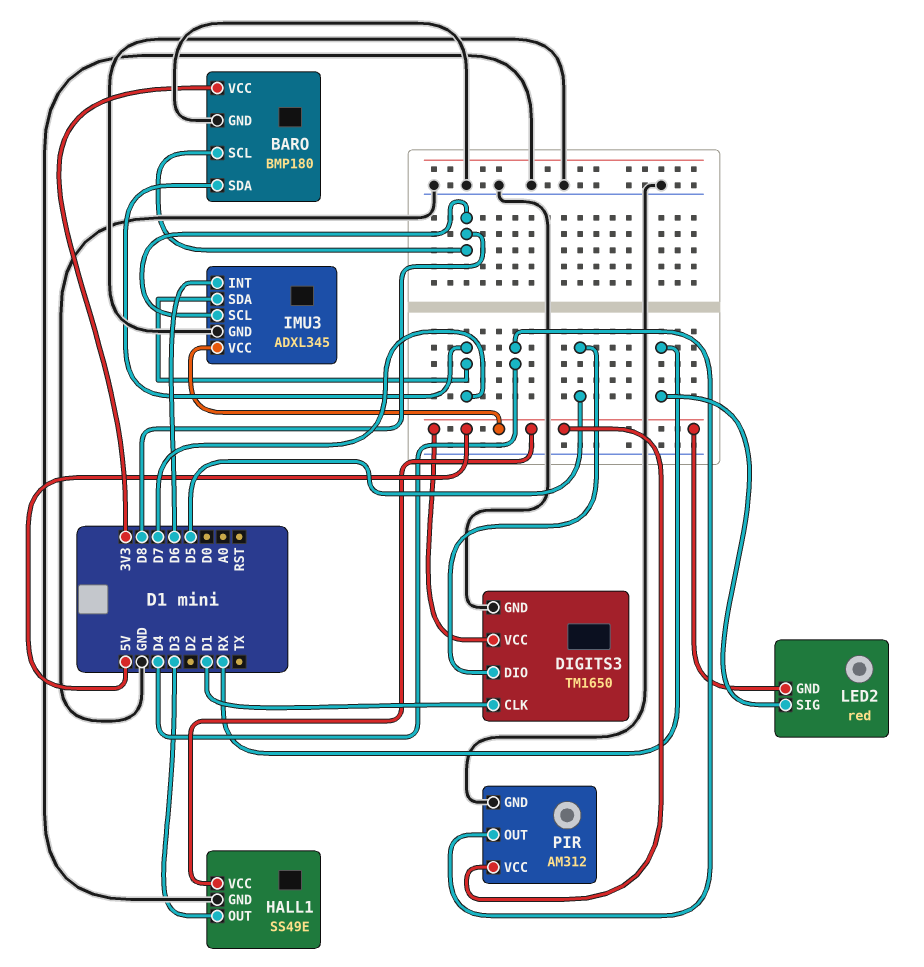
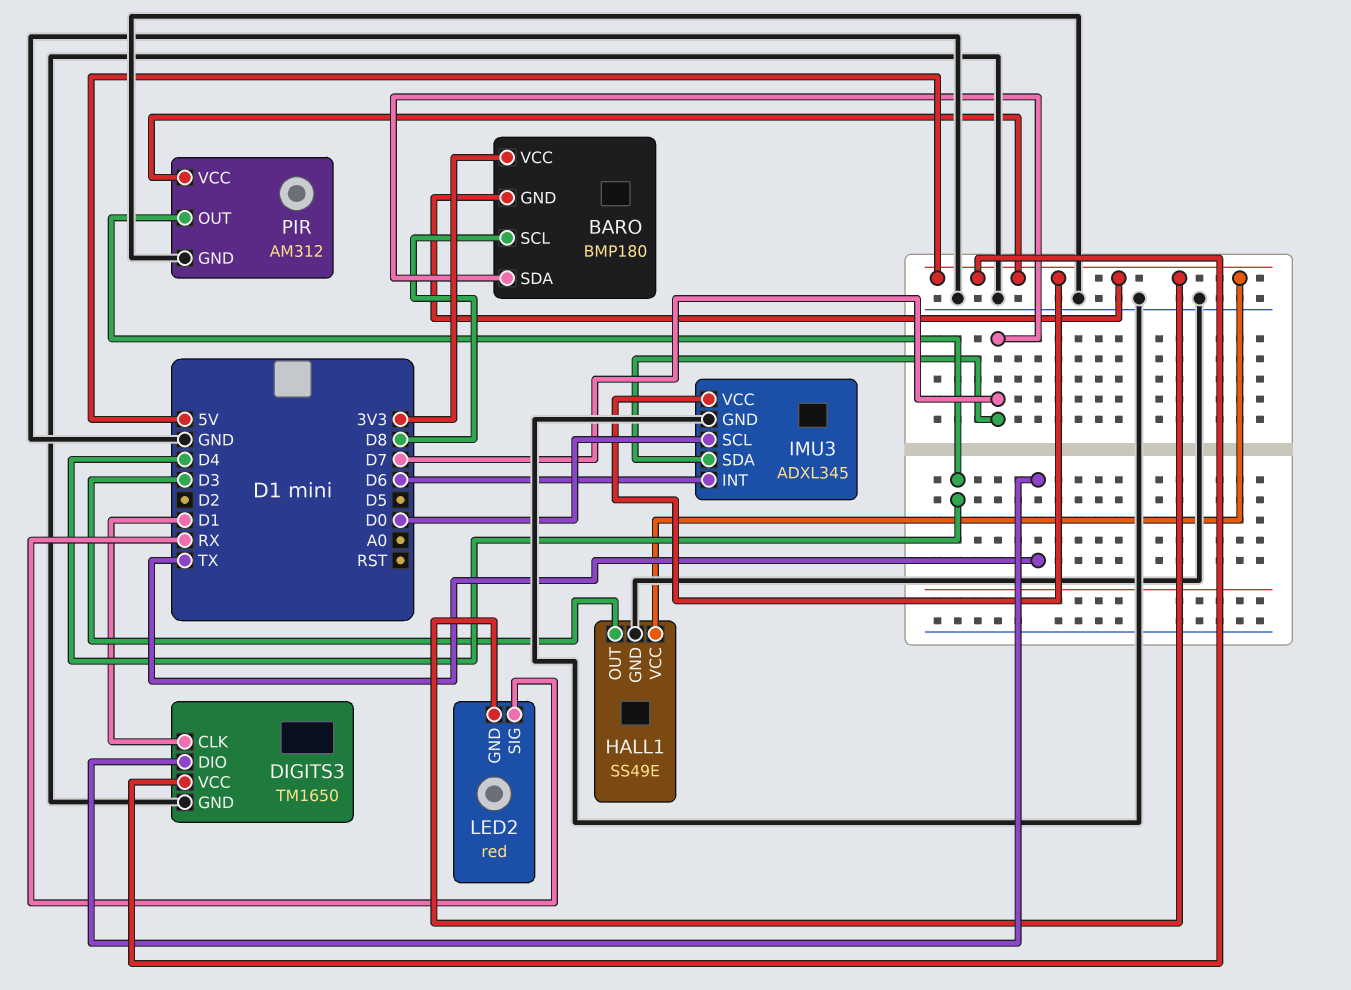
BARO pin GND: GND -> 5V
DIGITS3 pin DIO: D5 -> TX
IMU3 pin SCL: D8 -> D0

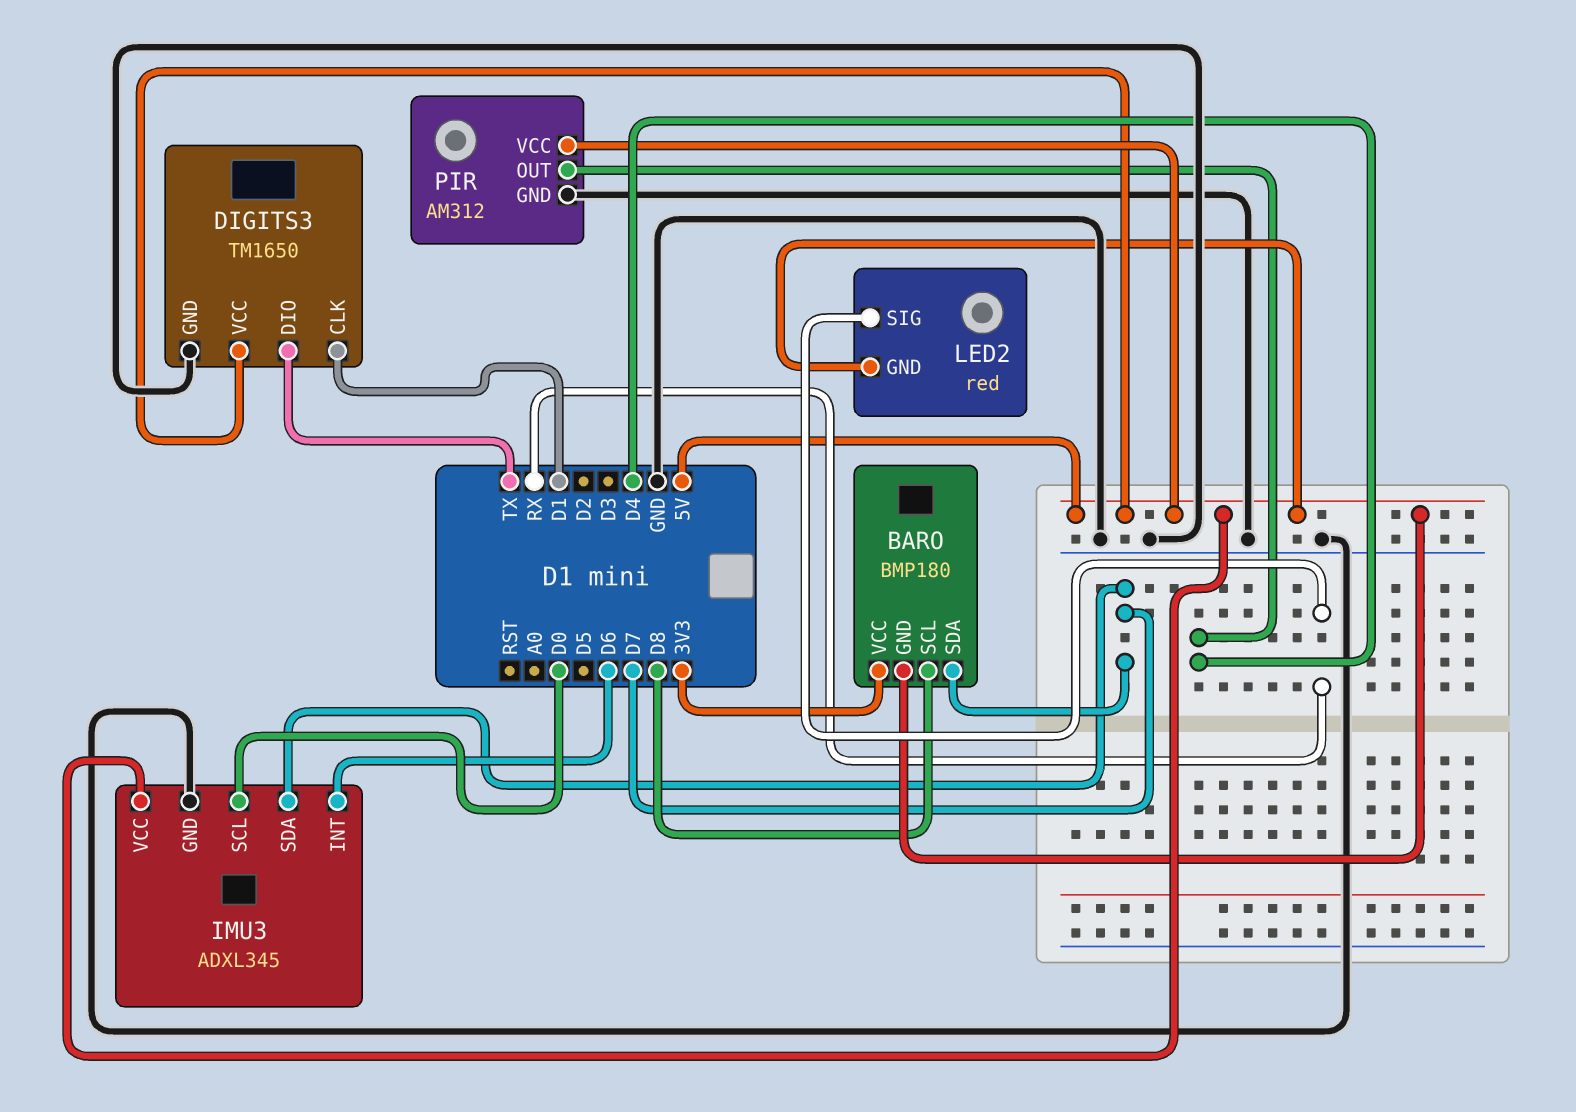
HALL1: SS49E -> none
HALL1 pin GND: GND -> none
HALL1 pin OUT: D3 -> none
HALL1 pin VCC: 5V -> none

